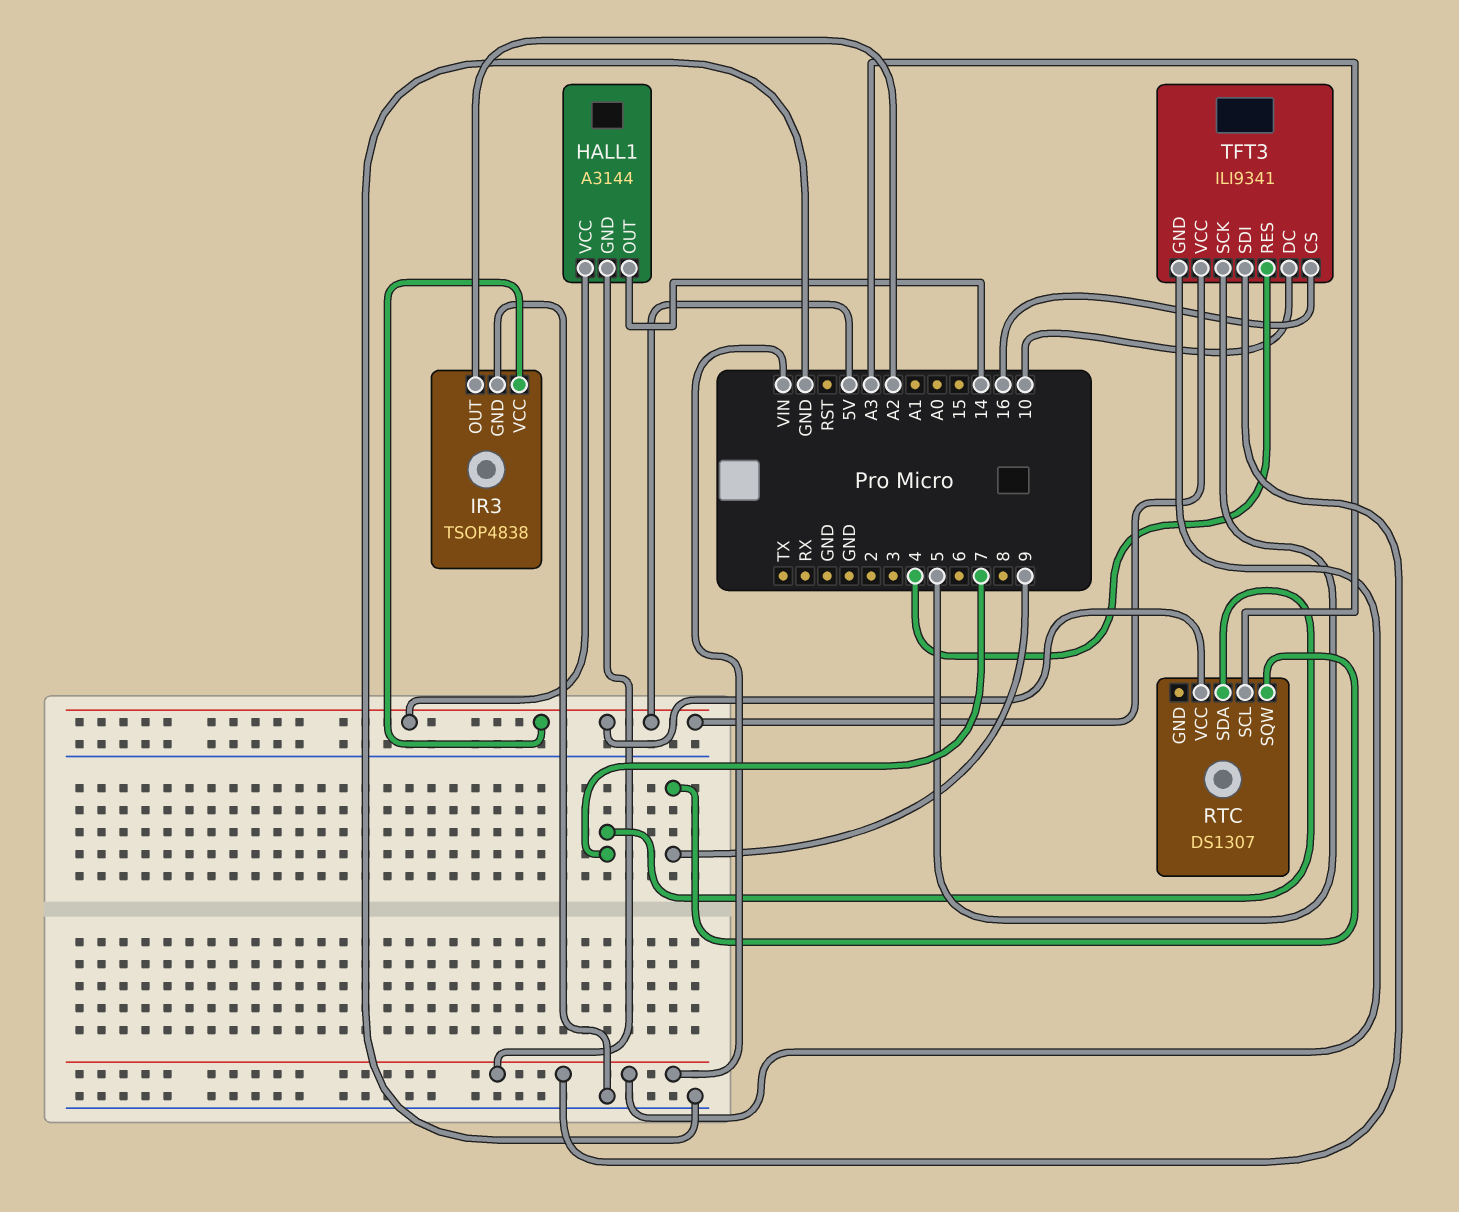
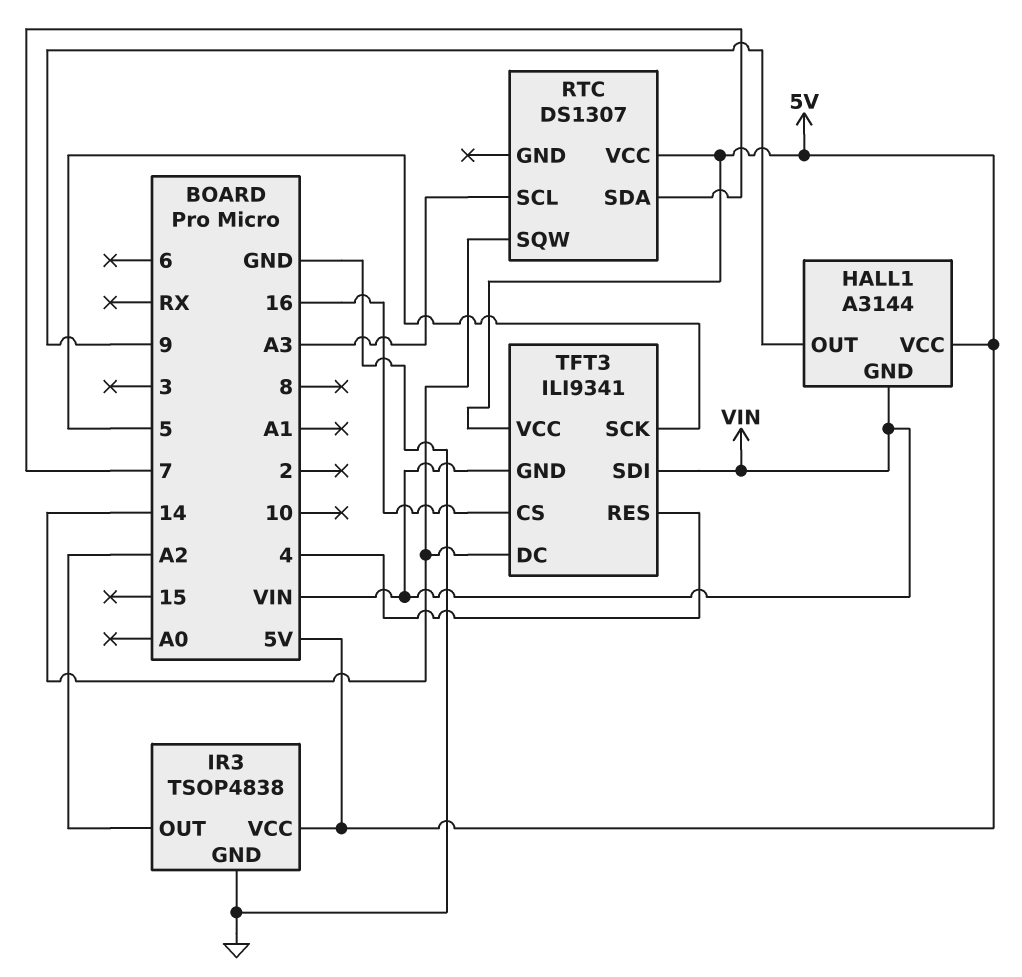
HALL1 pin OUT: 14 -> 9
RTC pin SQW: 9 -> 14
TFT3 pin DC: 10 -> 14

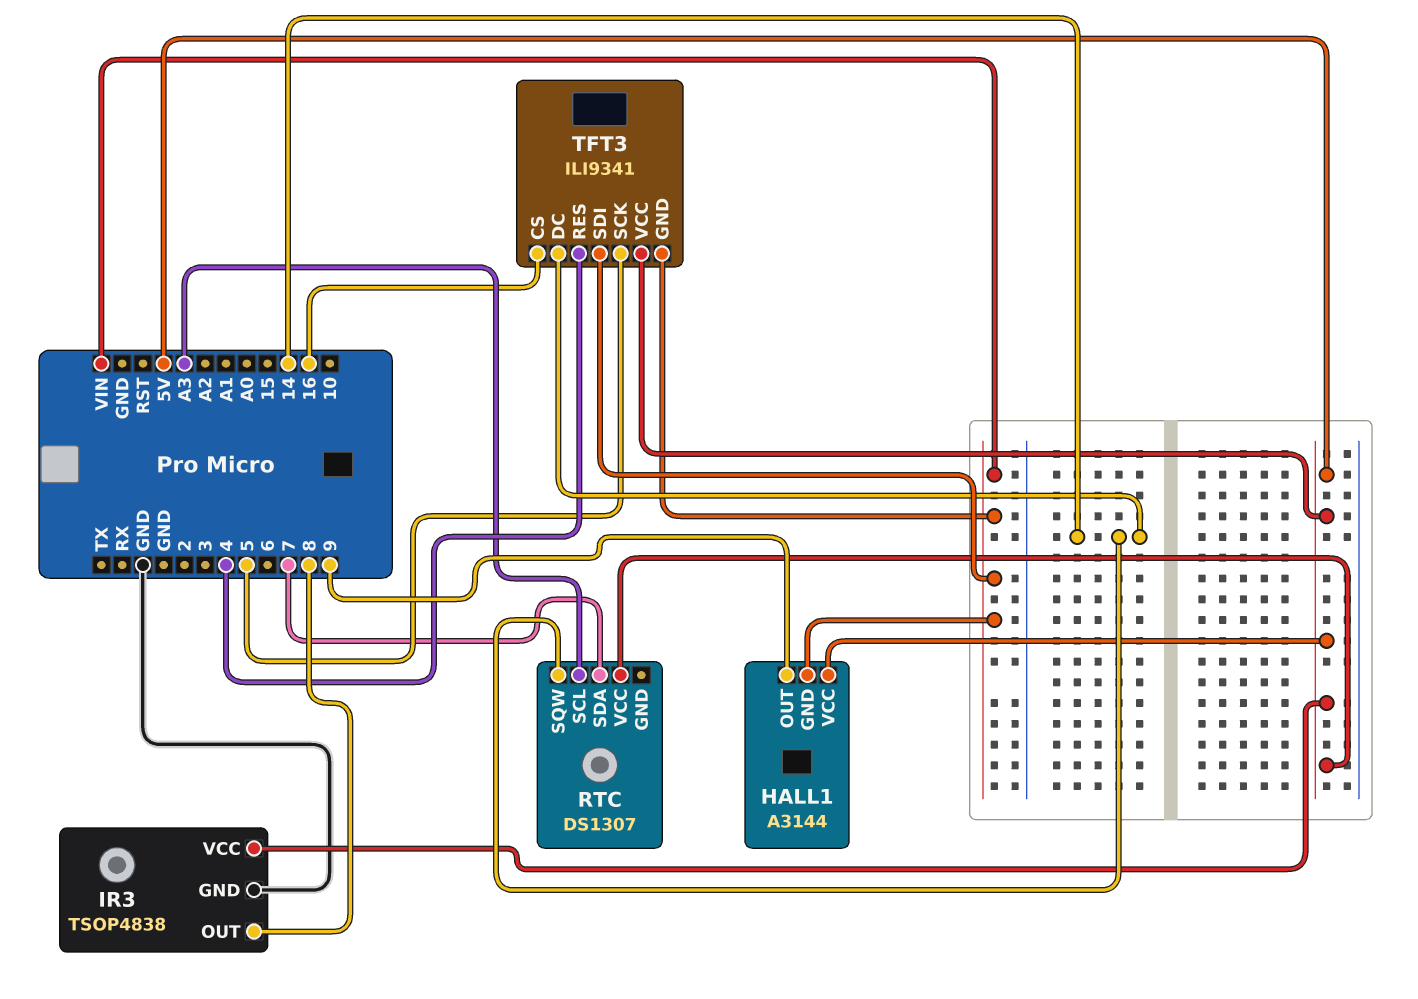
IR3 pin OUT: A2 -> 8

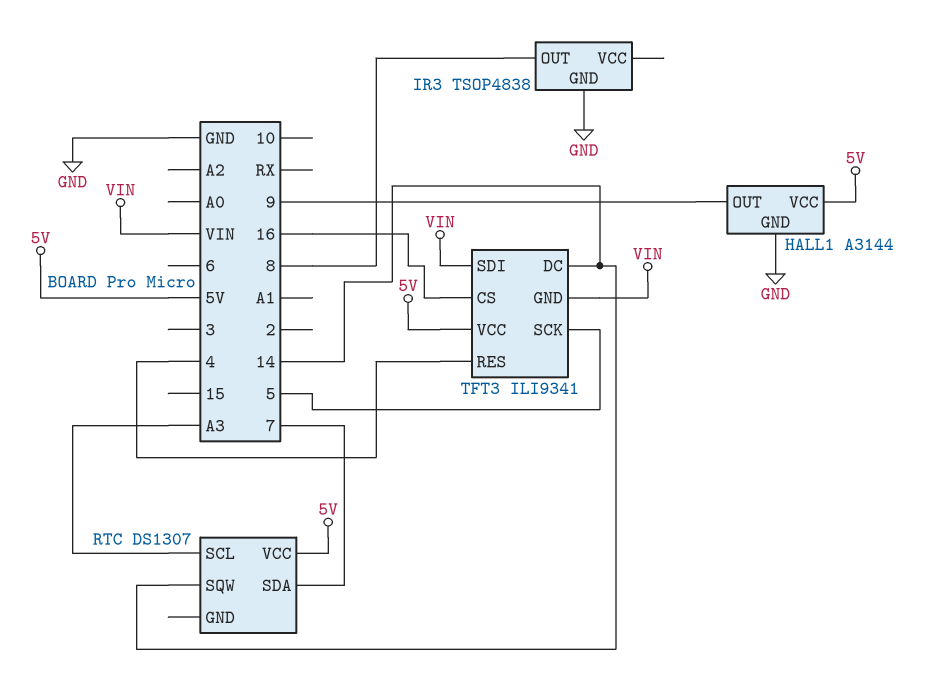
HALL1 pin GND: VIN -> GND
IR3 pin VCC: 5V -> none

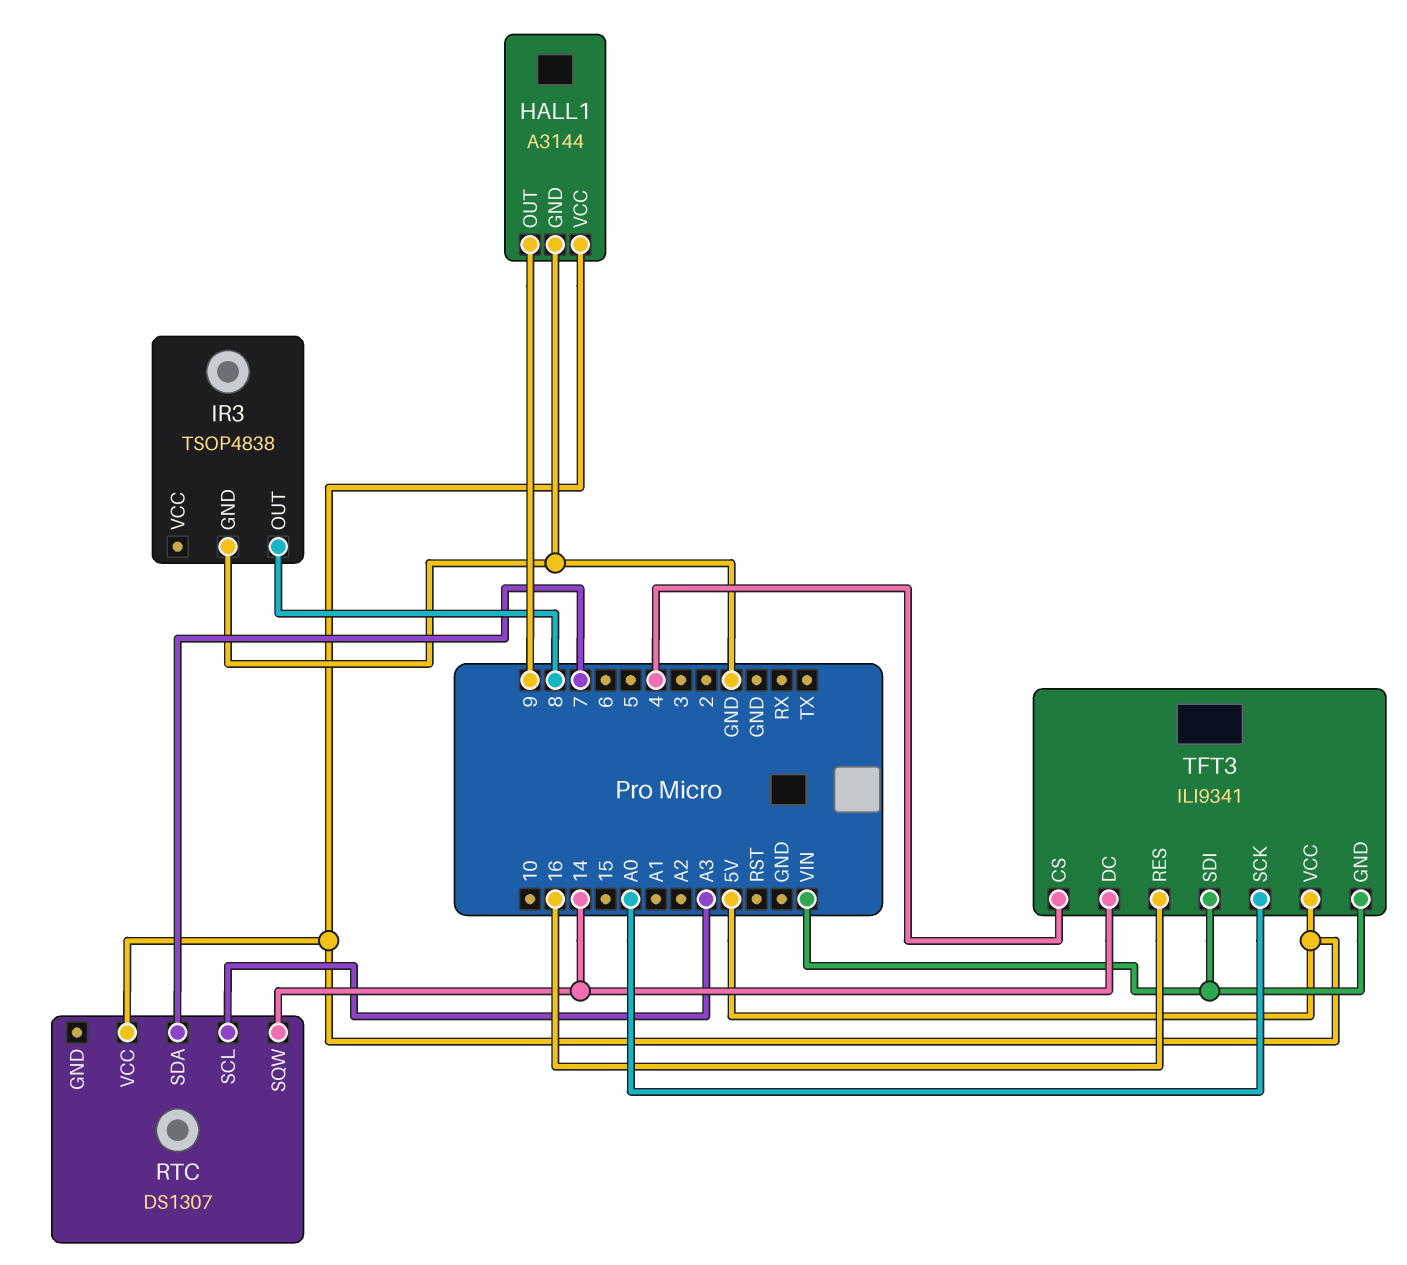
TFT3 pin CS: 16 -> 4
TFT3 pin RES: 4 -> 16
TFT3 pin SCK: 5 -> A0

